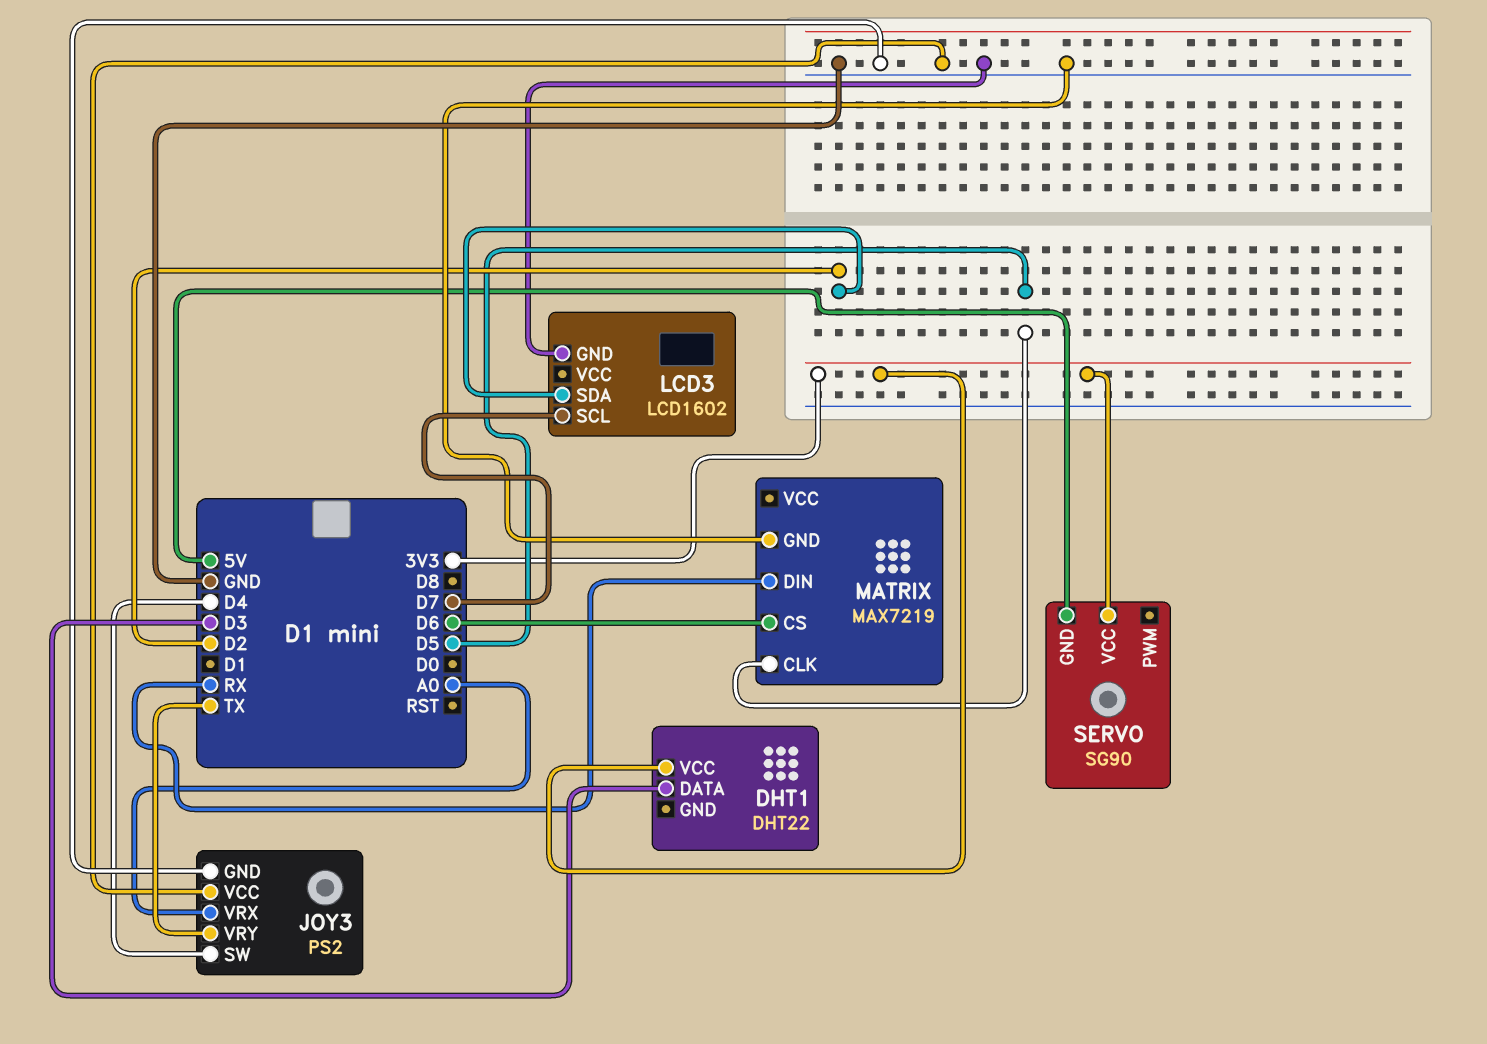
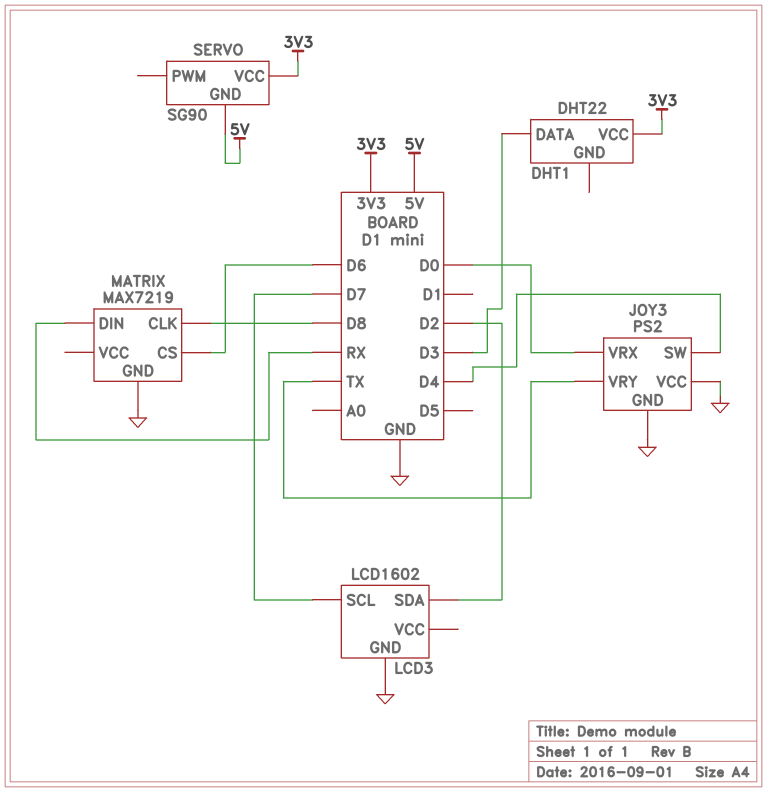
JOY3 pin VRX: A0 -> D0
MATRIX pin CLK: D5 -> D8

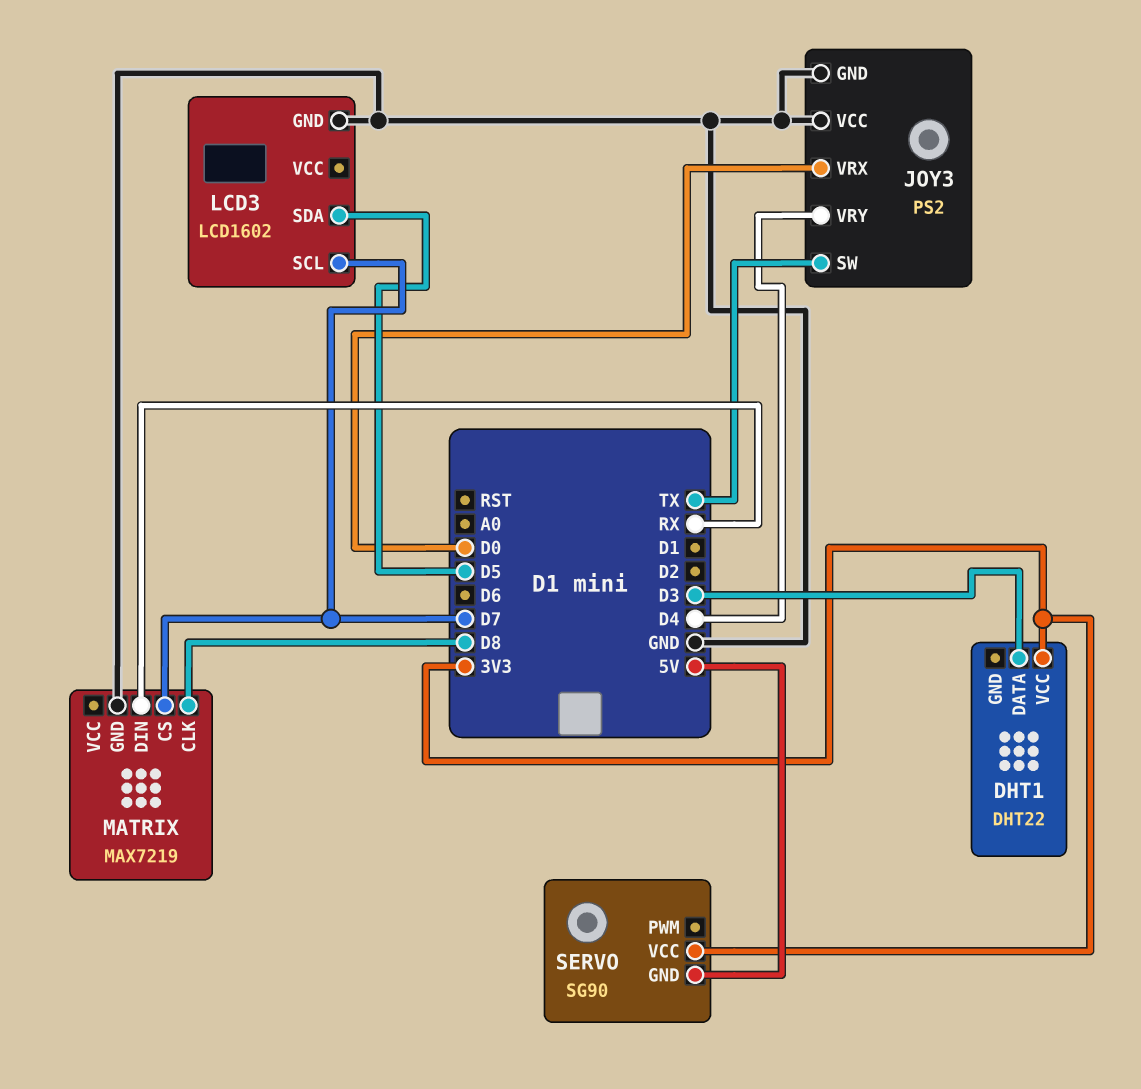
JOY3 pin SW: D4 -> TX
JOY3 pin VRY: TX -> D4
LCD3 pin SDA: D2 -> D5
MATRIX pin CS: D6 -> D7

